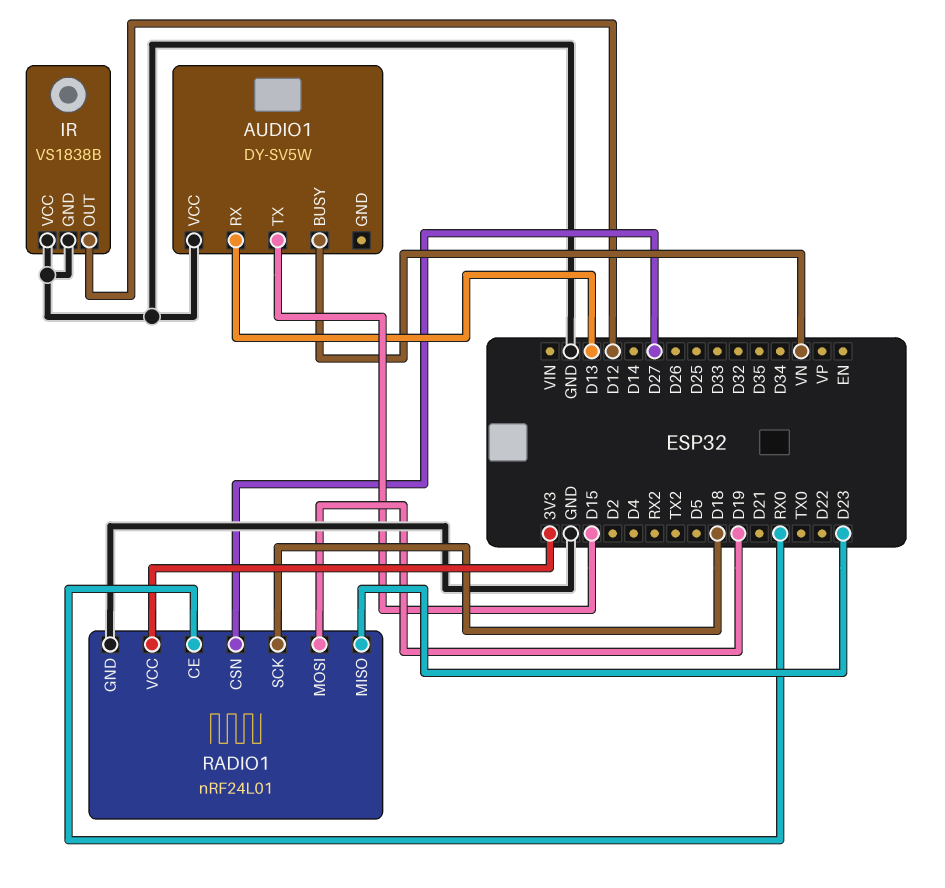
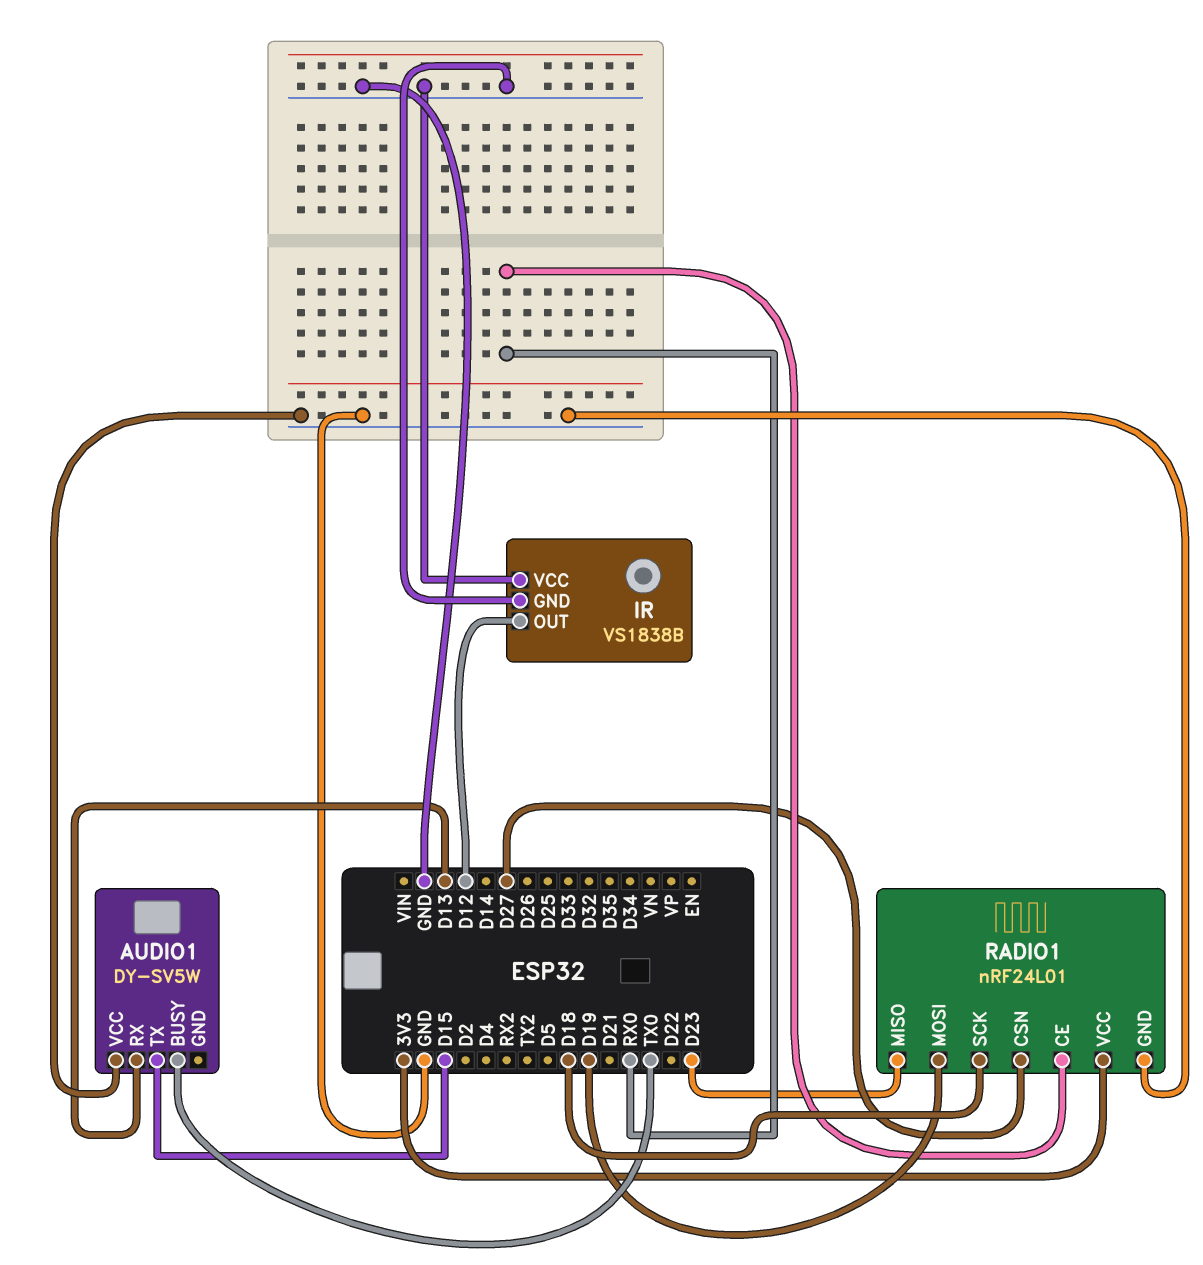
AUDIO1 pin BUSY: VN -> TX0

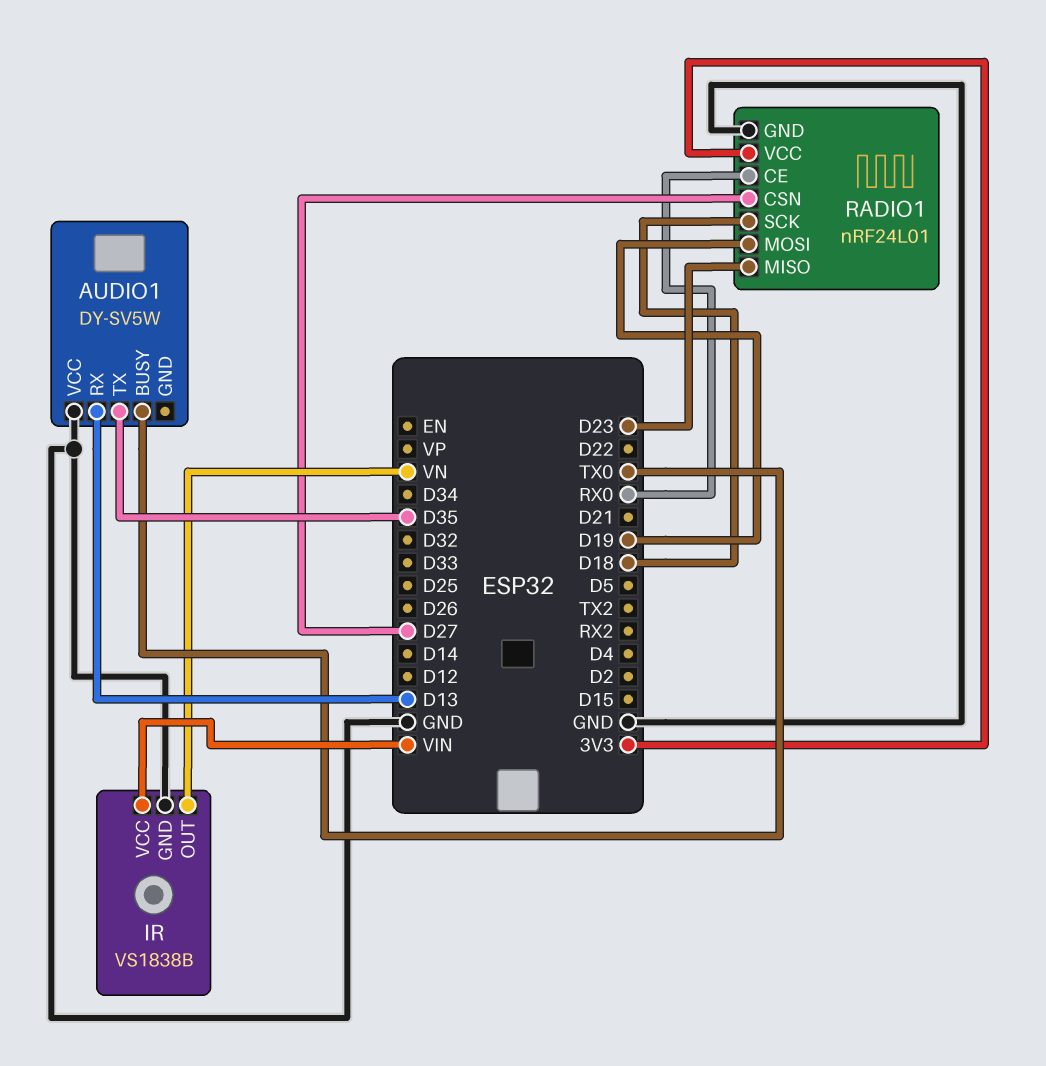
AUDIO1 pin TX: D15 -> D35
IR pin OUT: D12 -> VN
IR pin VCC: GND -> VIN

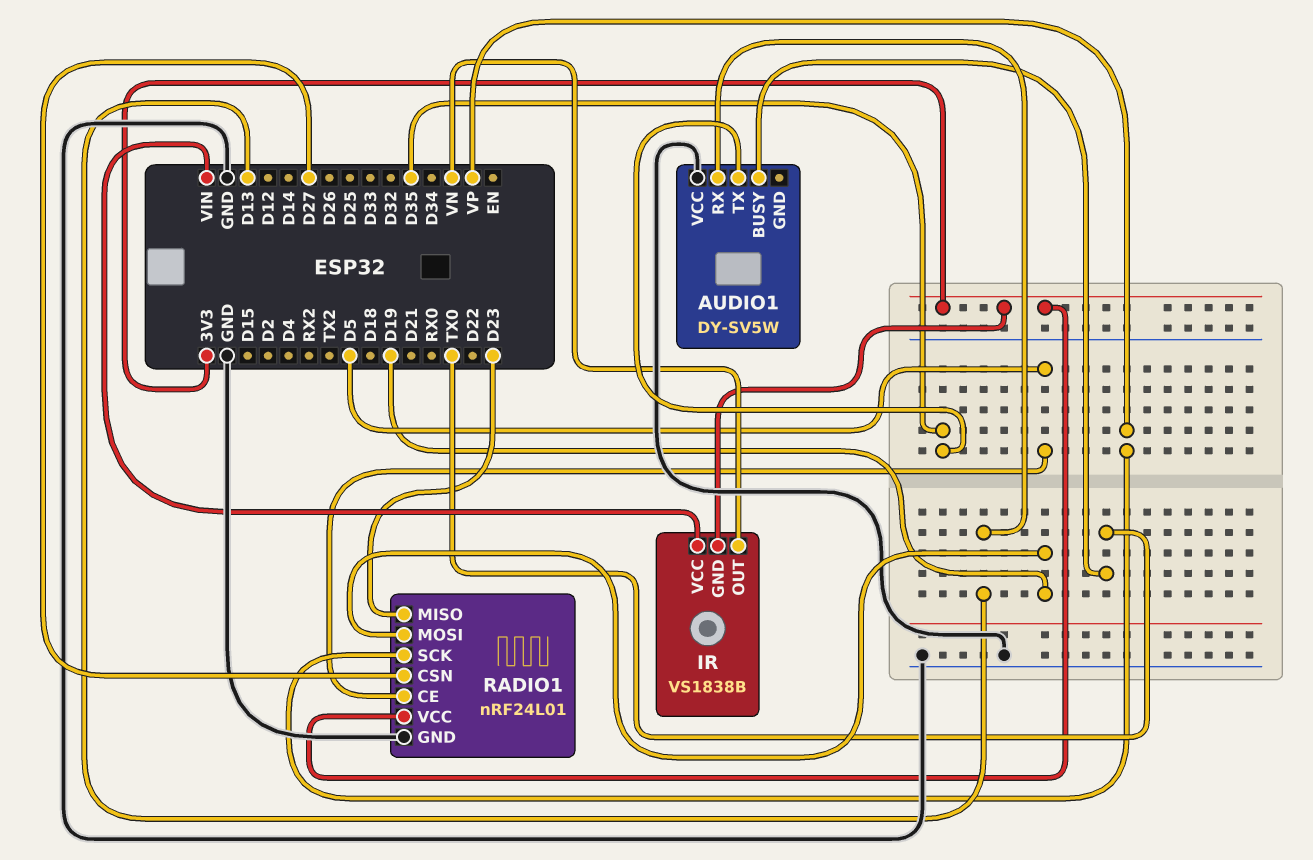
IR pin GND: GND -> 3V3
RADIO1 pin CE: RX0 -> D5
RADIO1 pin SCK: D18 -> VP

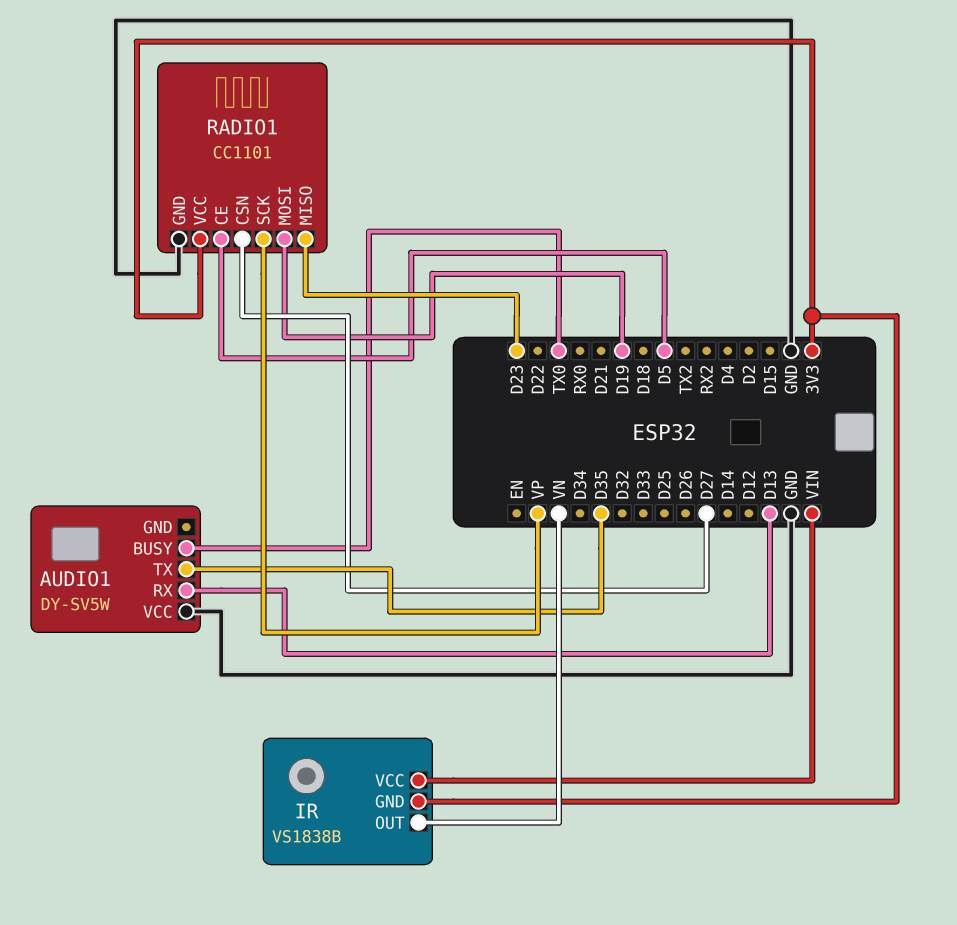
RADIO1: nRF24L01 -> CC1101

